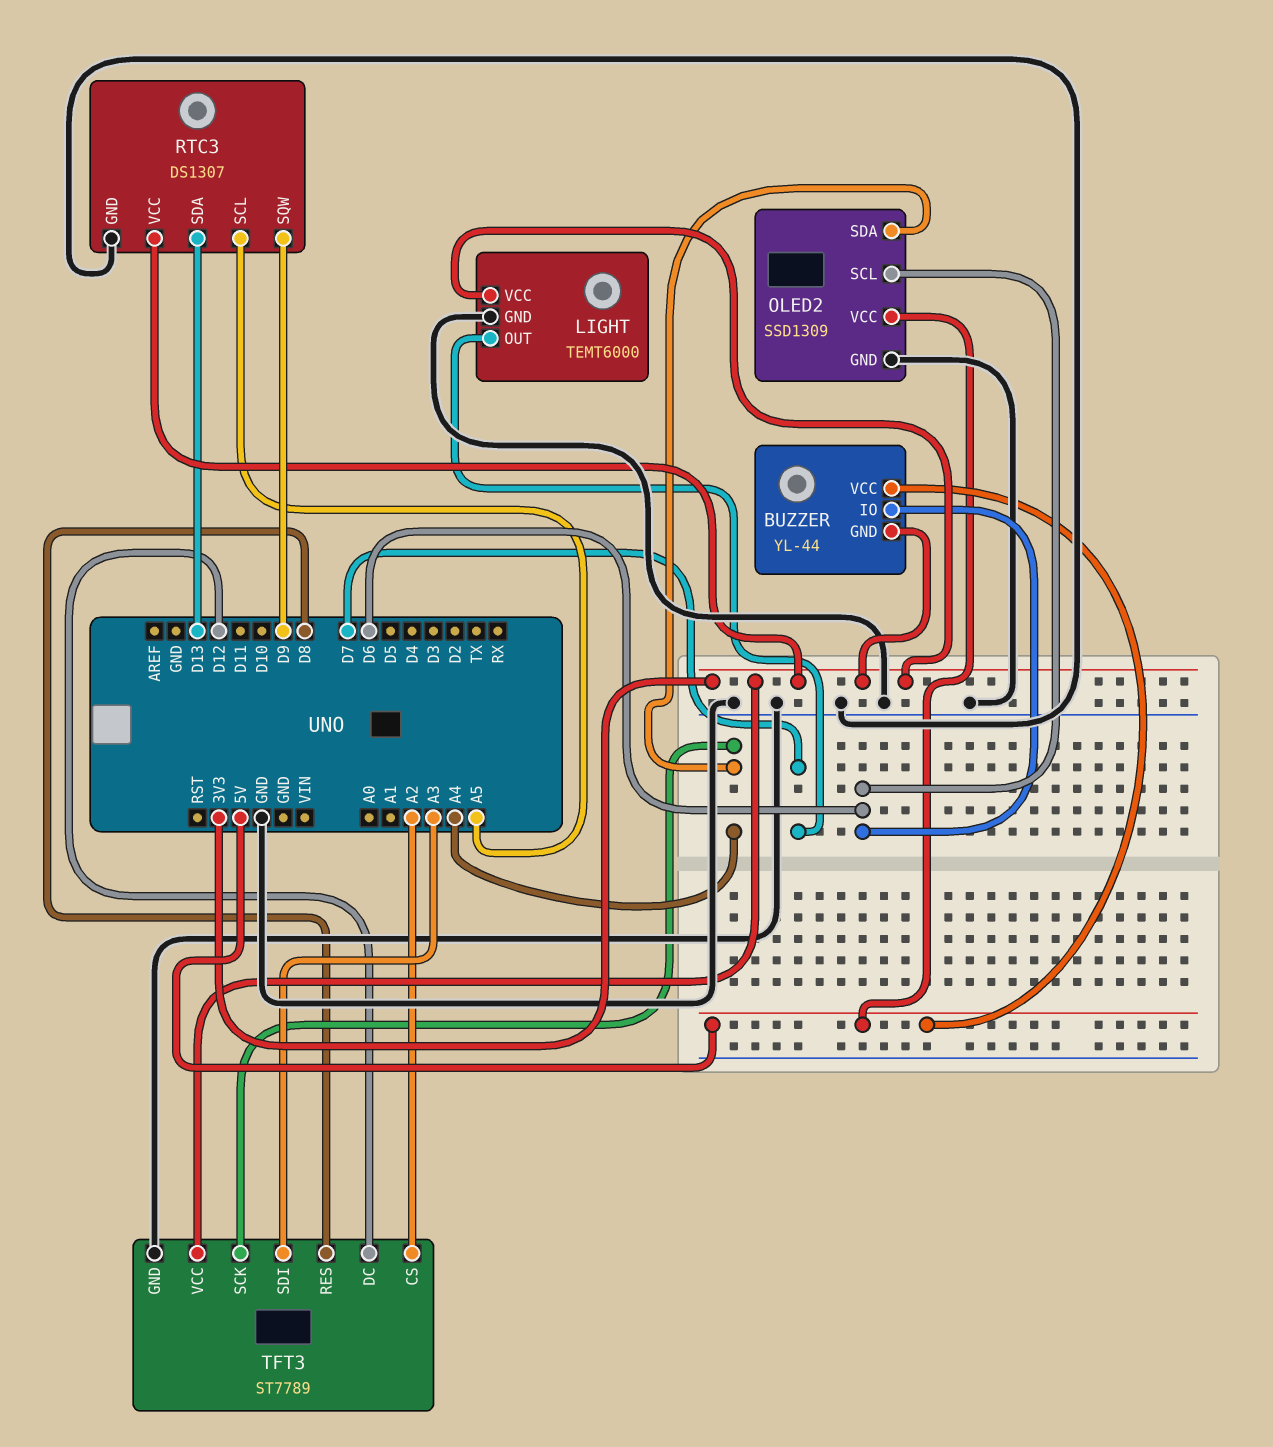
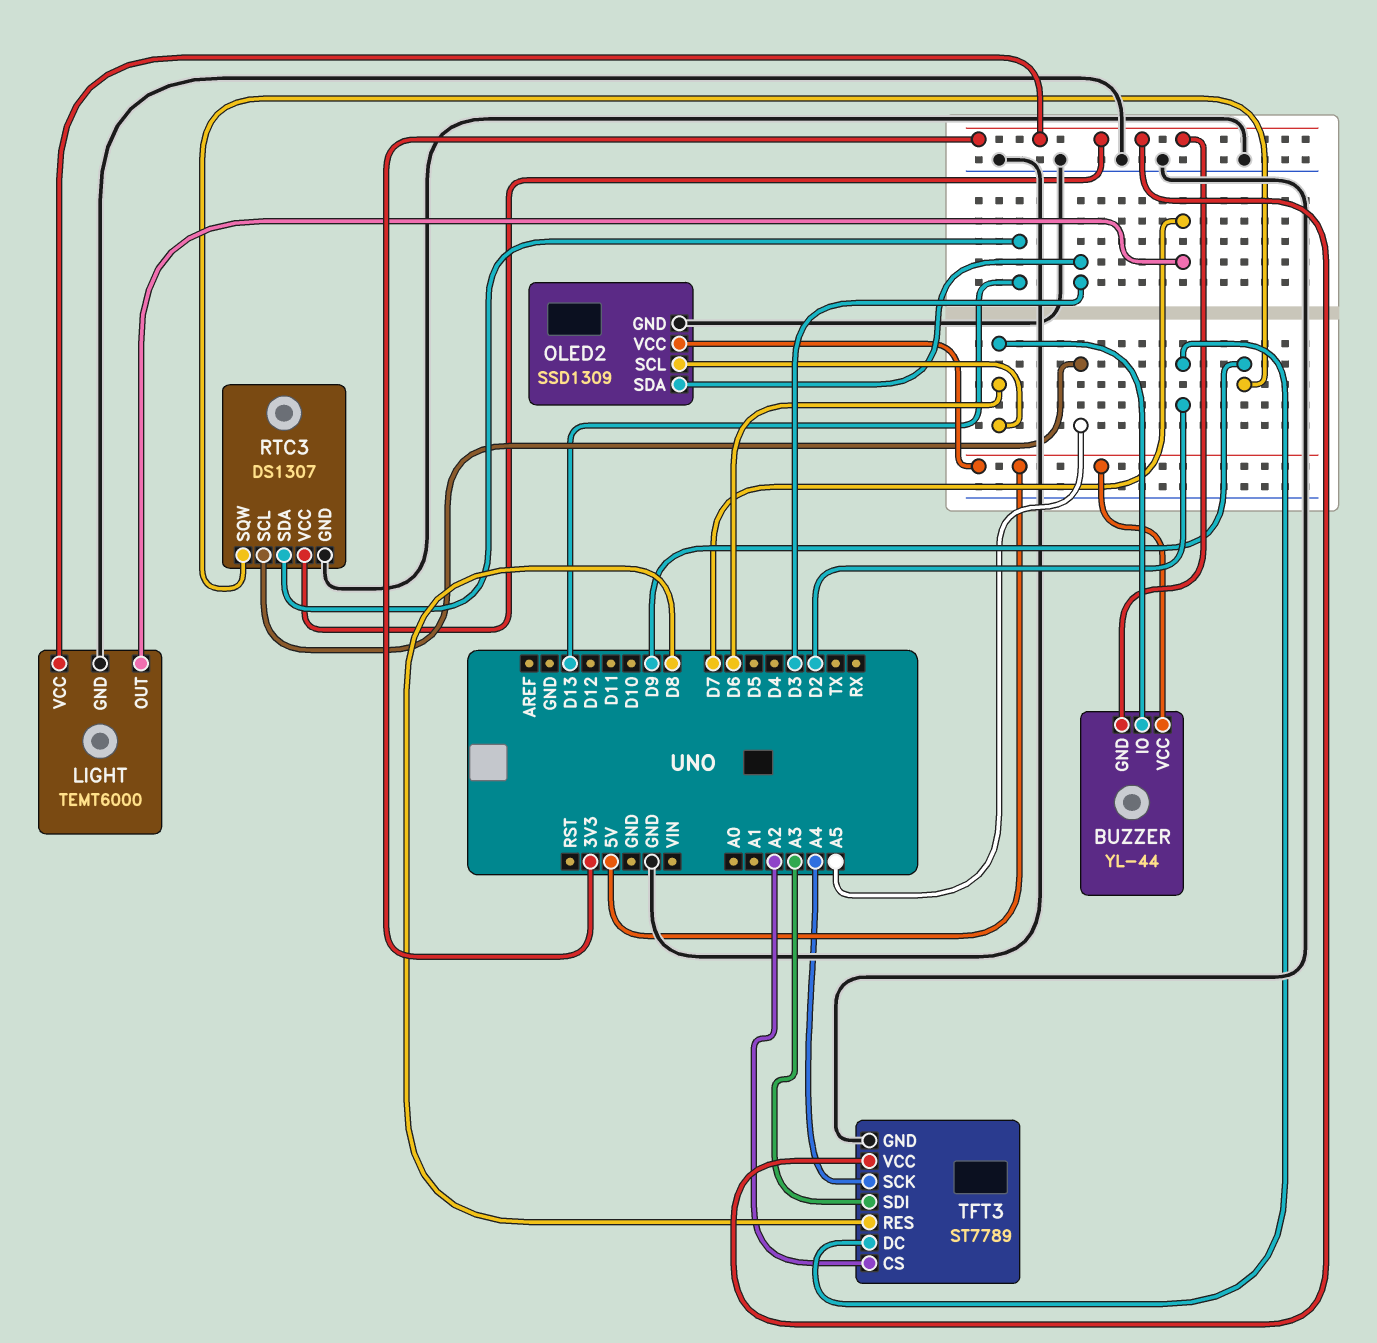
OLED2 pin SDA: A4 -> D3
TFT3 pin DC: D12 -> D2

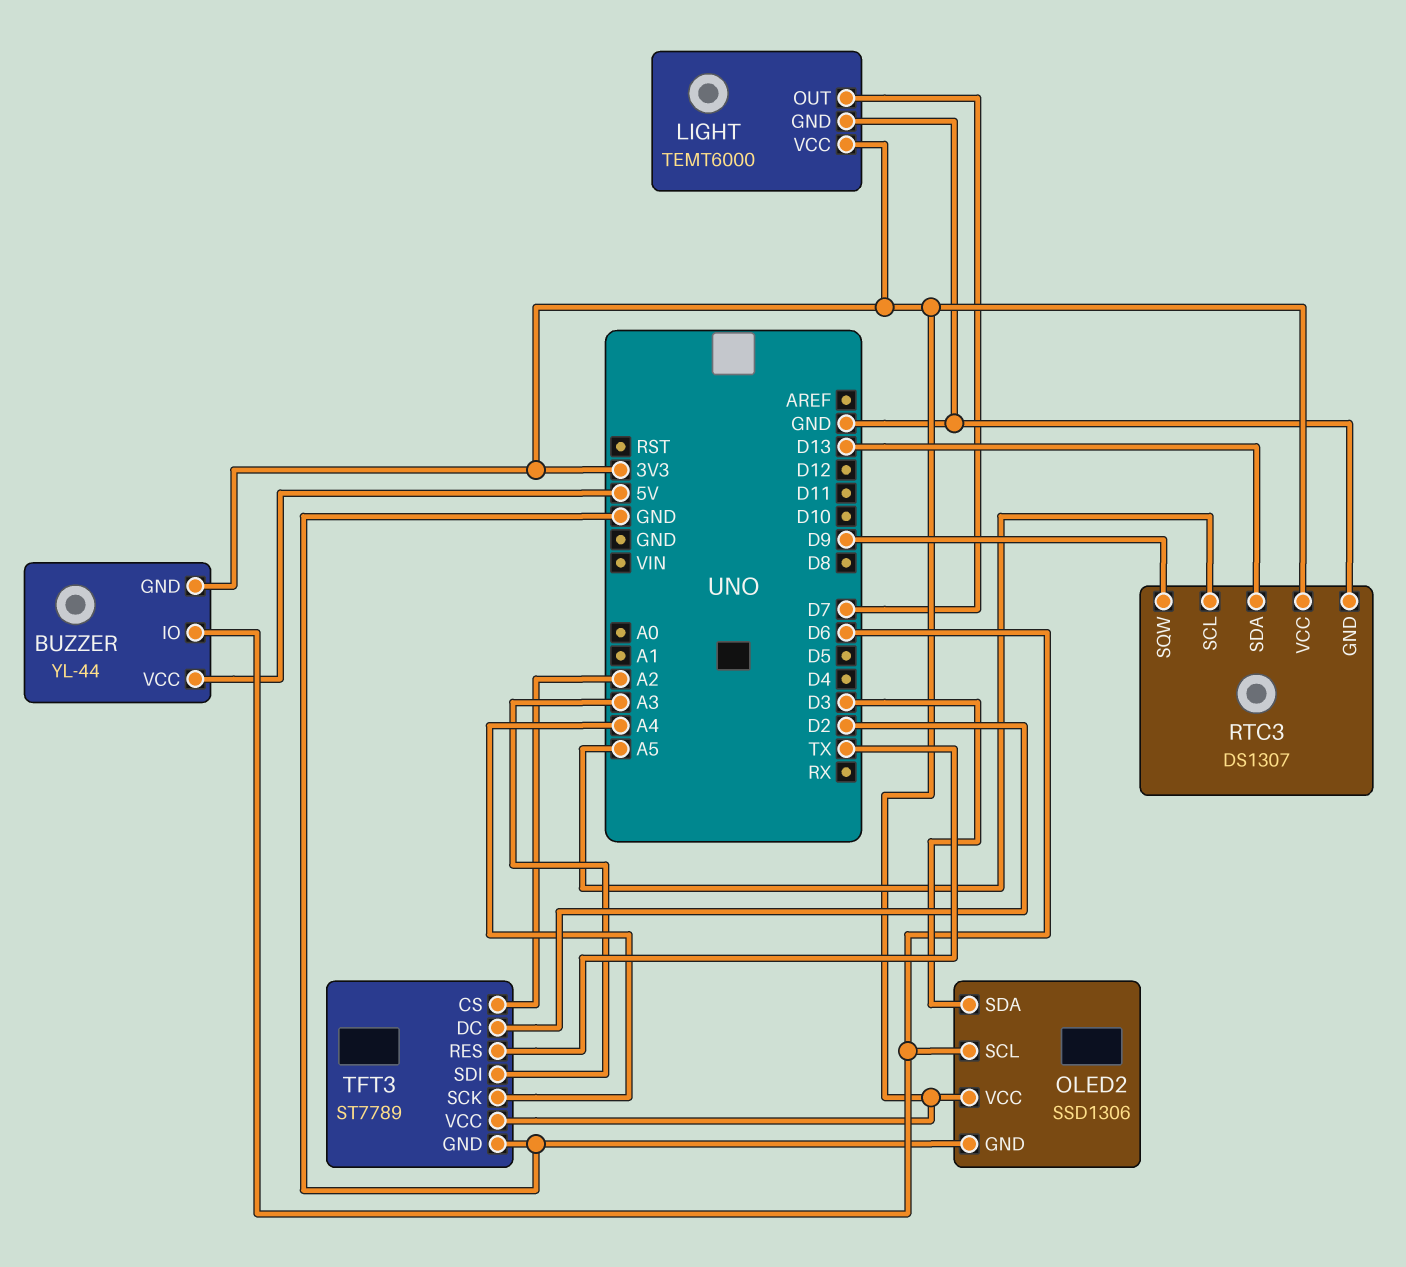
OLED2: SSD1309 -> SSD1306
OLED2 pin VCC: 5V -> 3V3
TFT3 pin RES: D8 -> TX

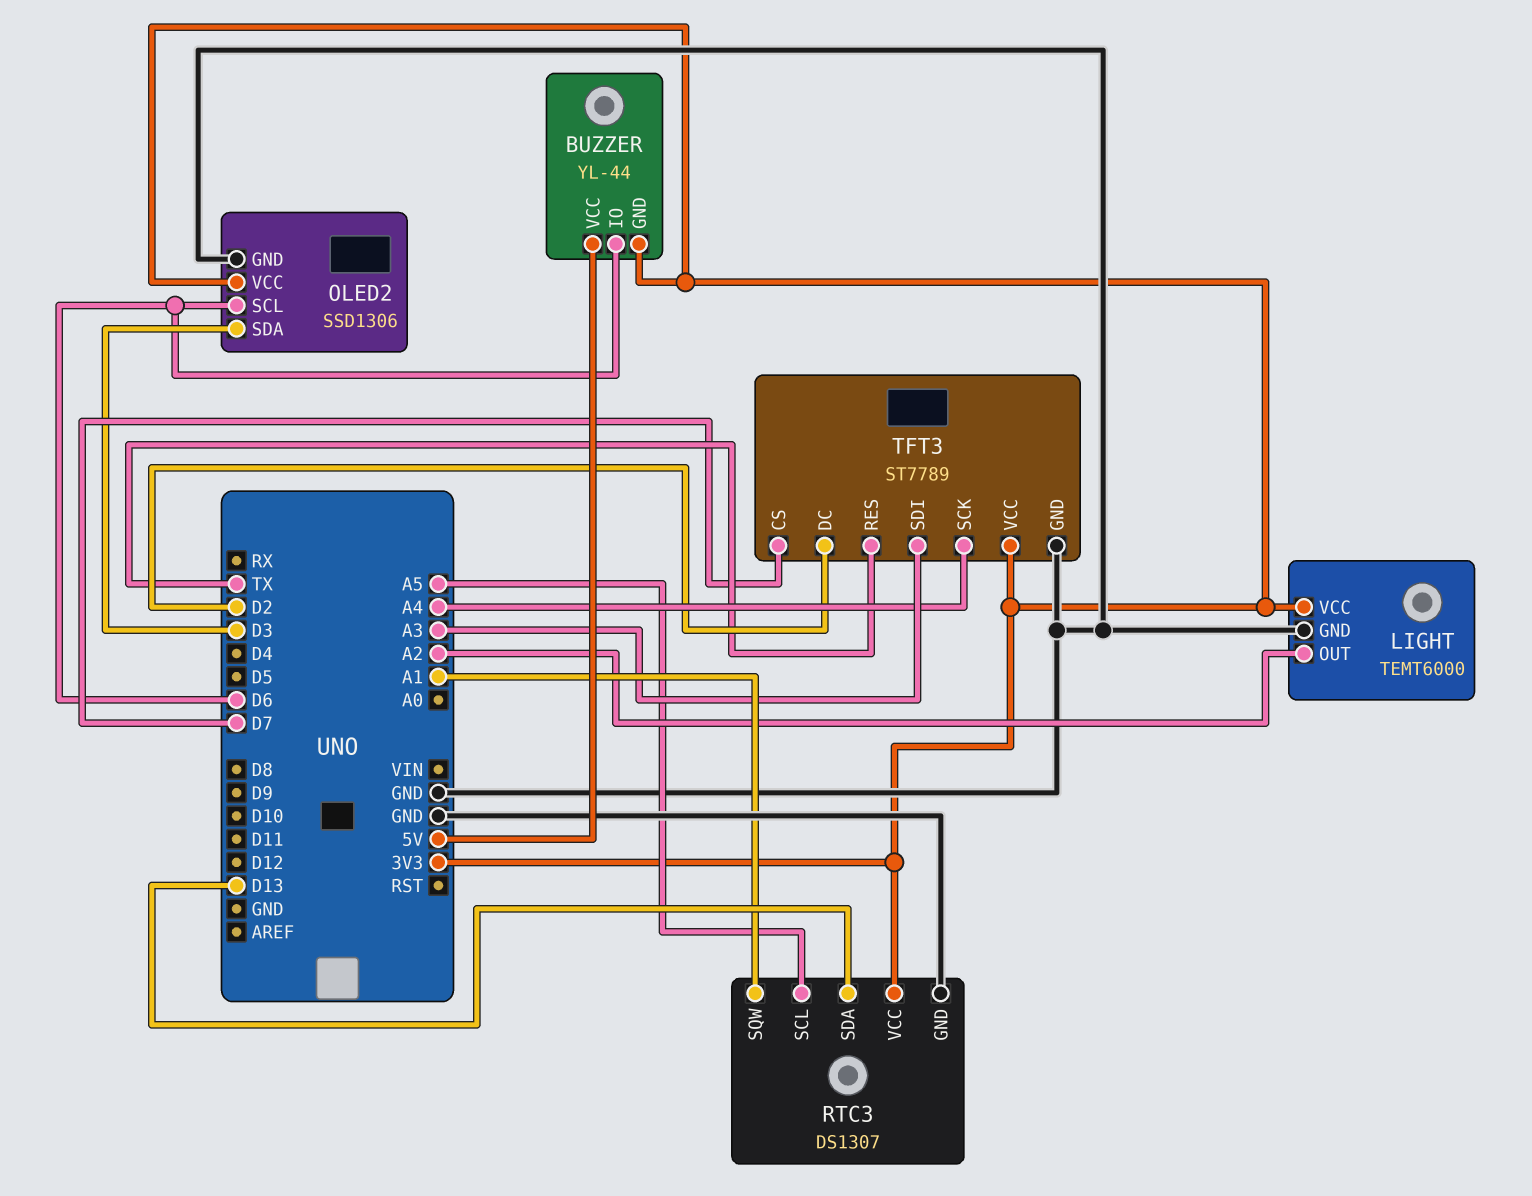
LIGHT pin OUT: D7 -> A2
RTC3 pin SQW: D9 -> A1
TFT3 pin CS: A2 -> D7

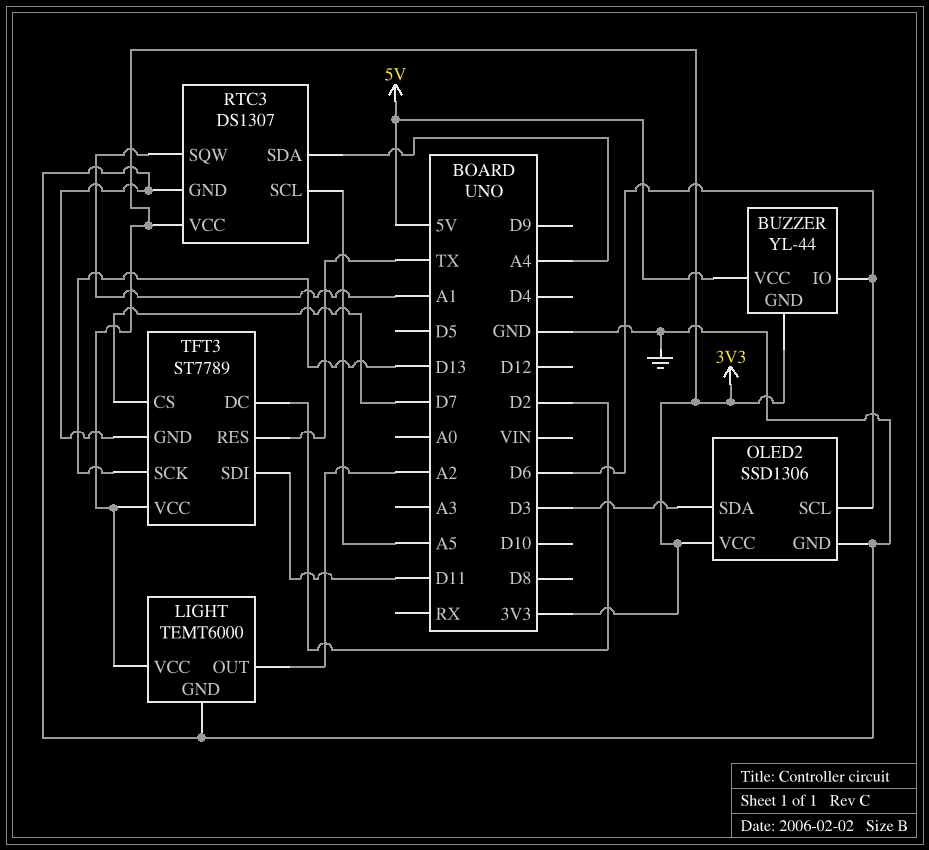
RTC3 pin SDA: D13 -> A4
TFT3 pin SCK: A4 -> D13
TFT3 pin SDI: A3 -> D11

